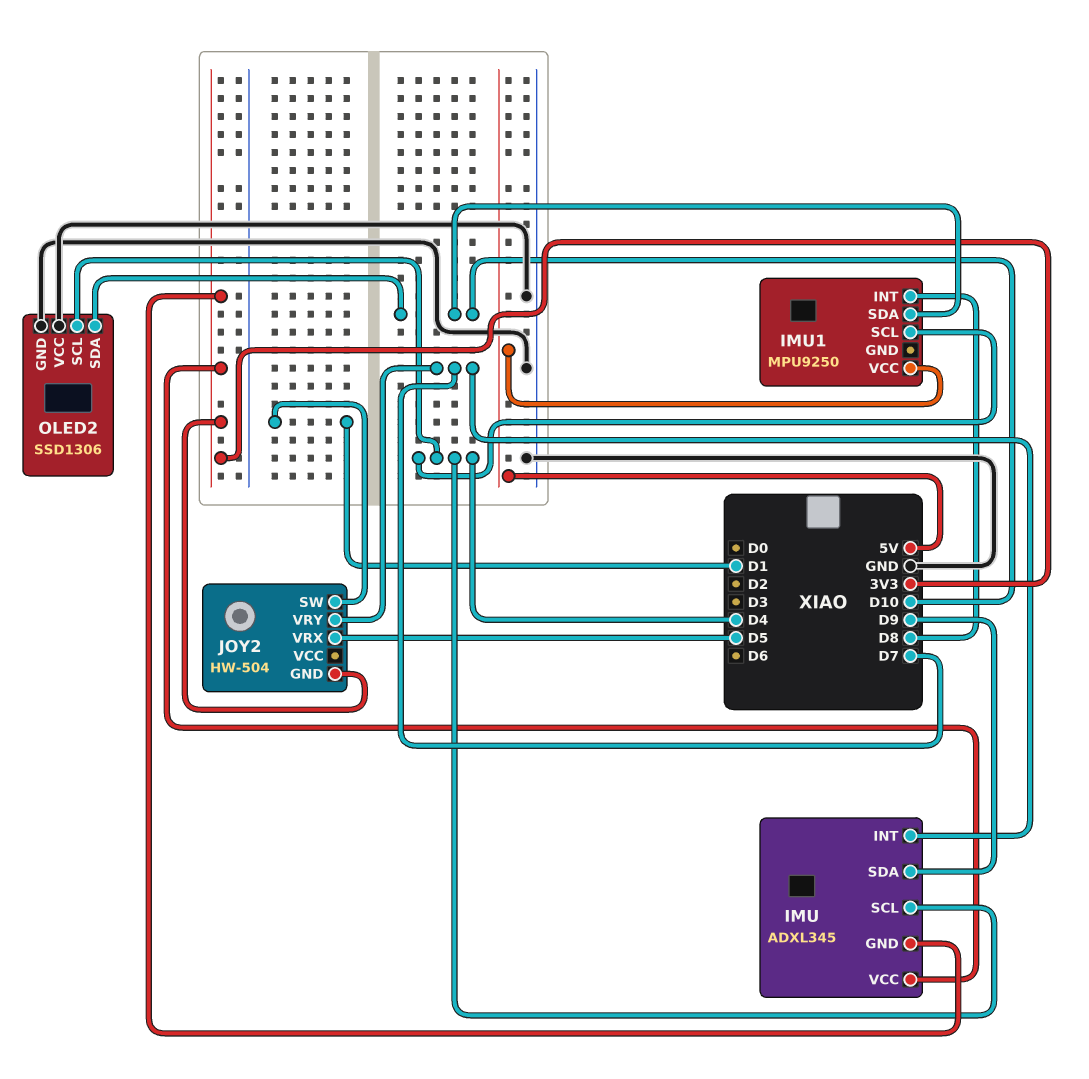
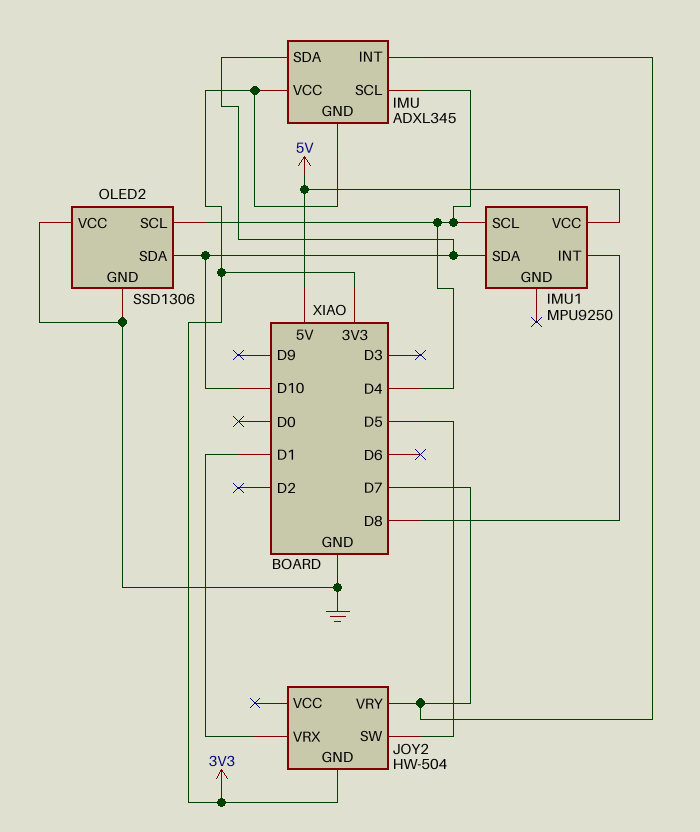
IMU pin SDA: D9 -> D10
JOY2 pin SW: D1 -> D5
JOY2 pin VRX: D5 -> D1

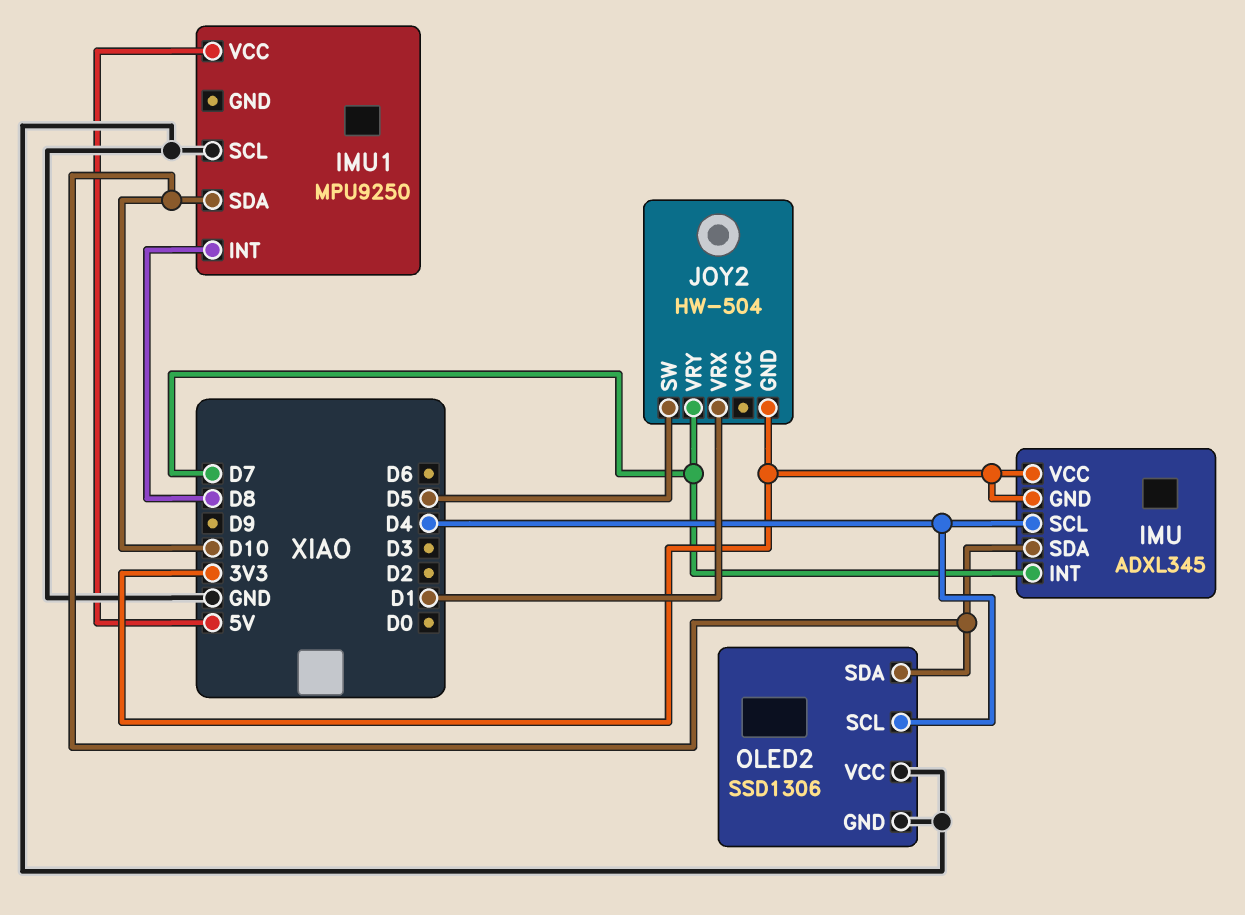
IMU1 pin SCL: D4 -> GND

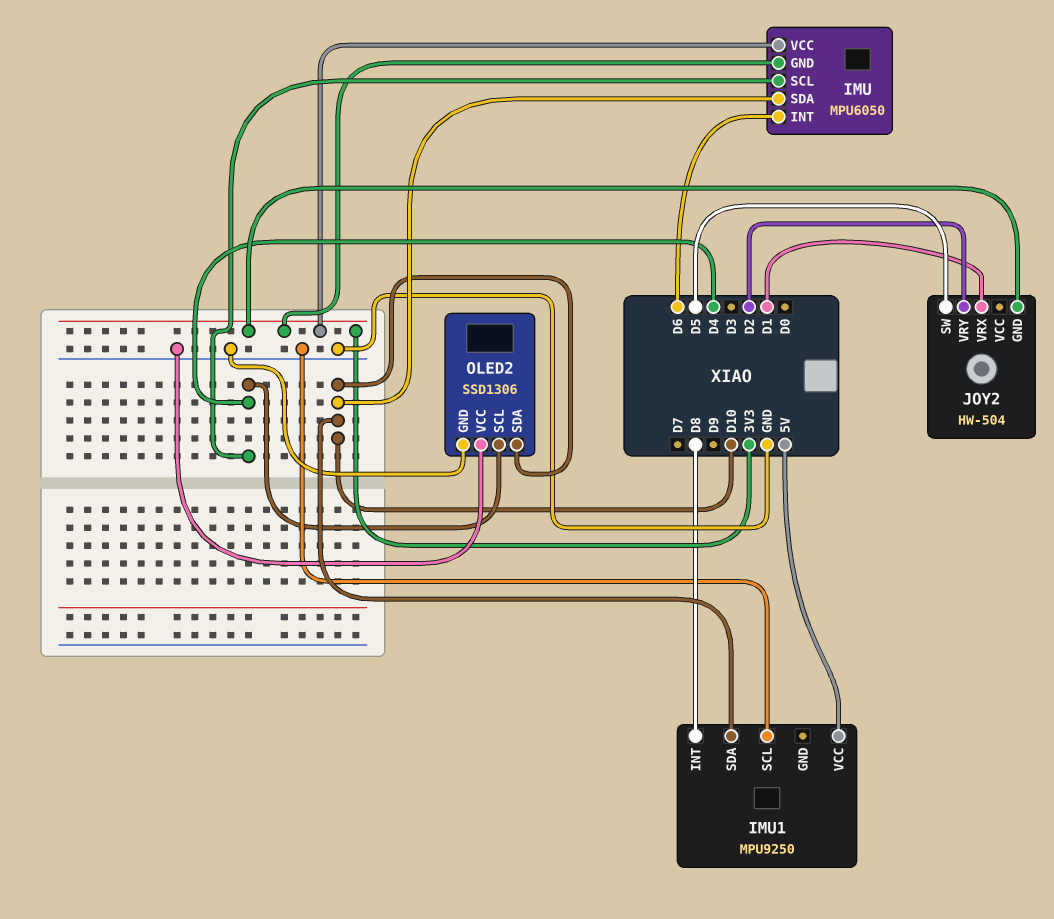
IMU: ADXL345 -> MPU6050
IMU pin INT: D7 -> D6
JOY2 pin VRY: D7 -> D2

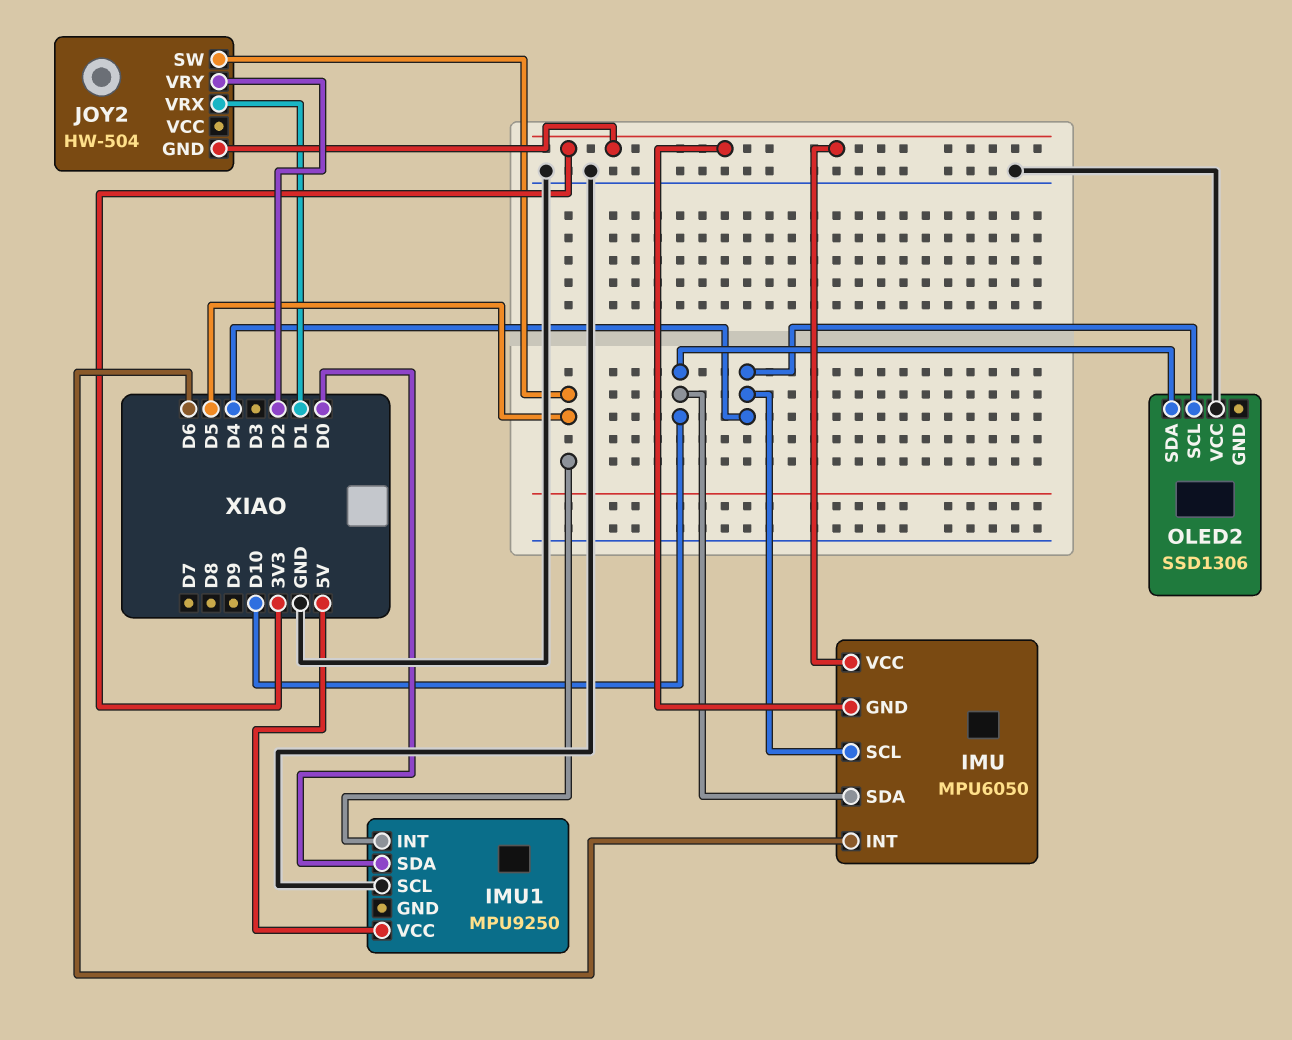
IMU1 pin INT: D8 -> D5
IMU1 pin SDA: D10 -> D0
OLED2 pin GND: GND -> none

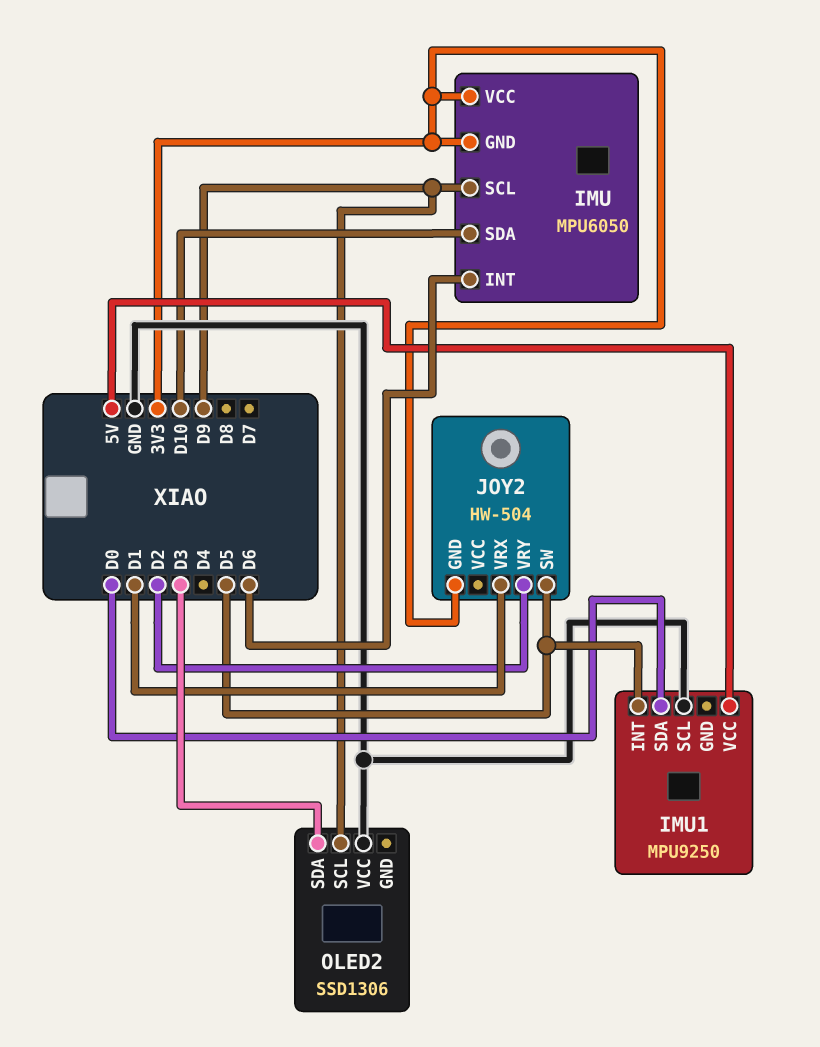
IMU pin SCL: D4 -> D9
OLED2 pin SCL: D4 -> D9
OLED2 pin SDA: D10 -> D3

